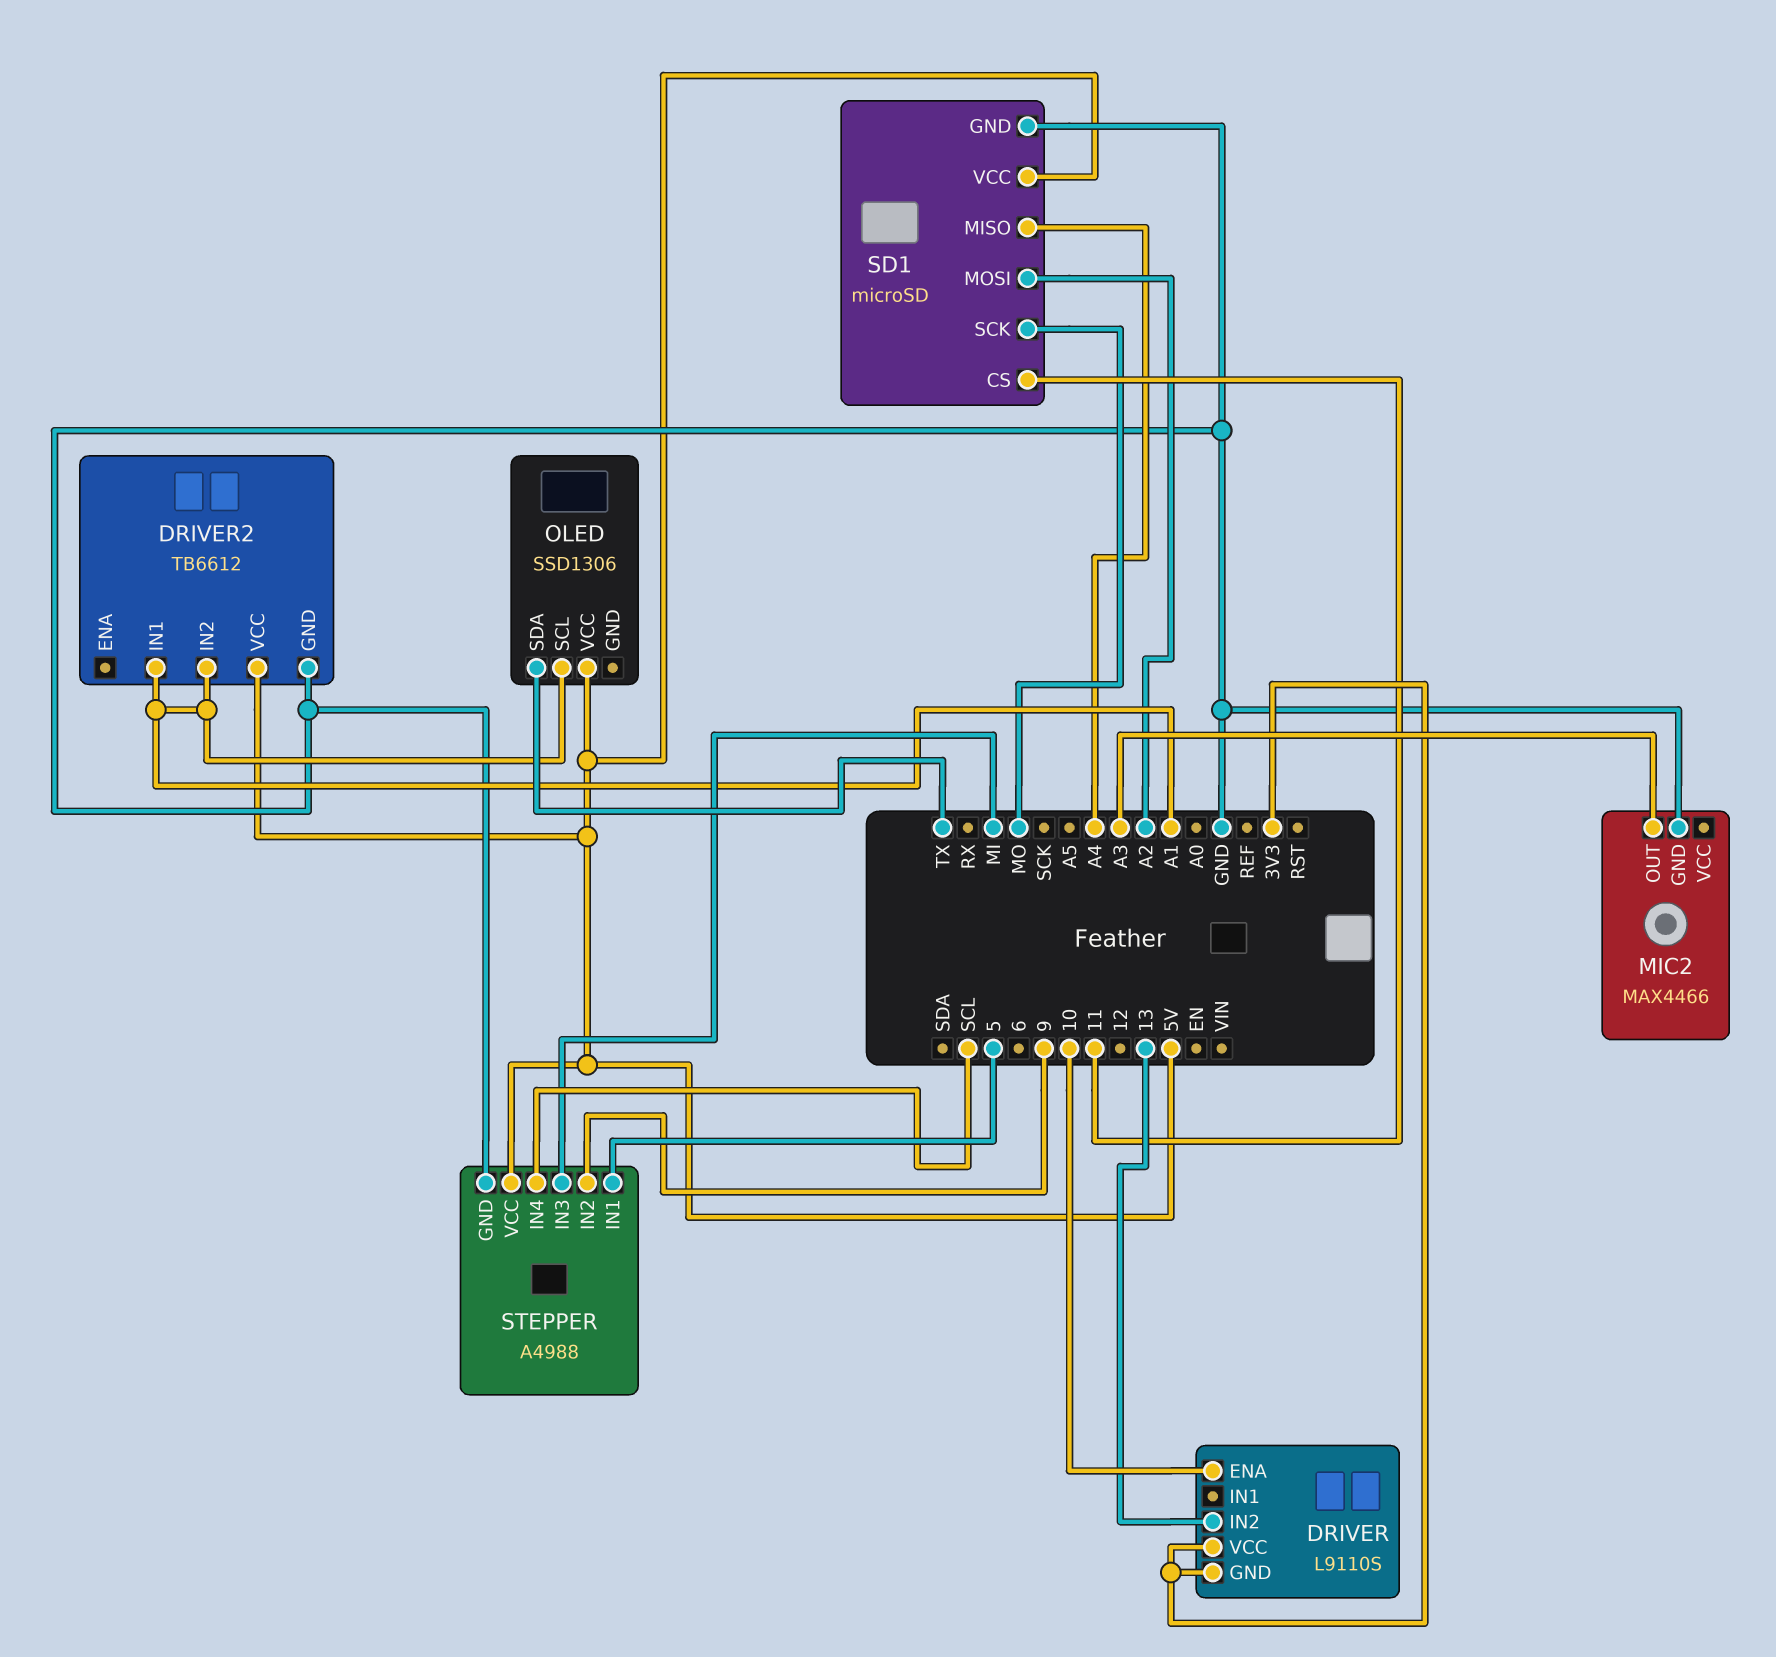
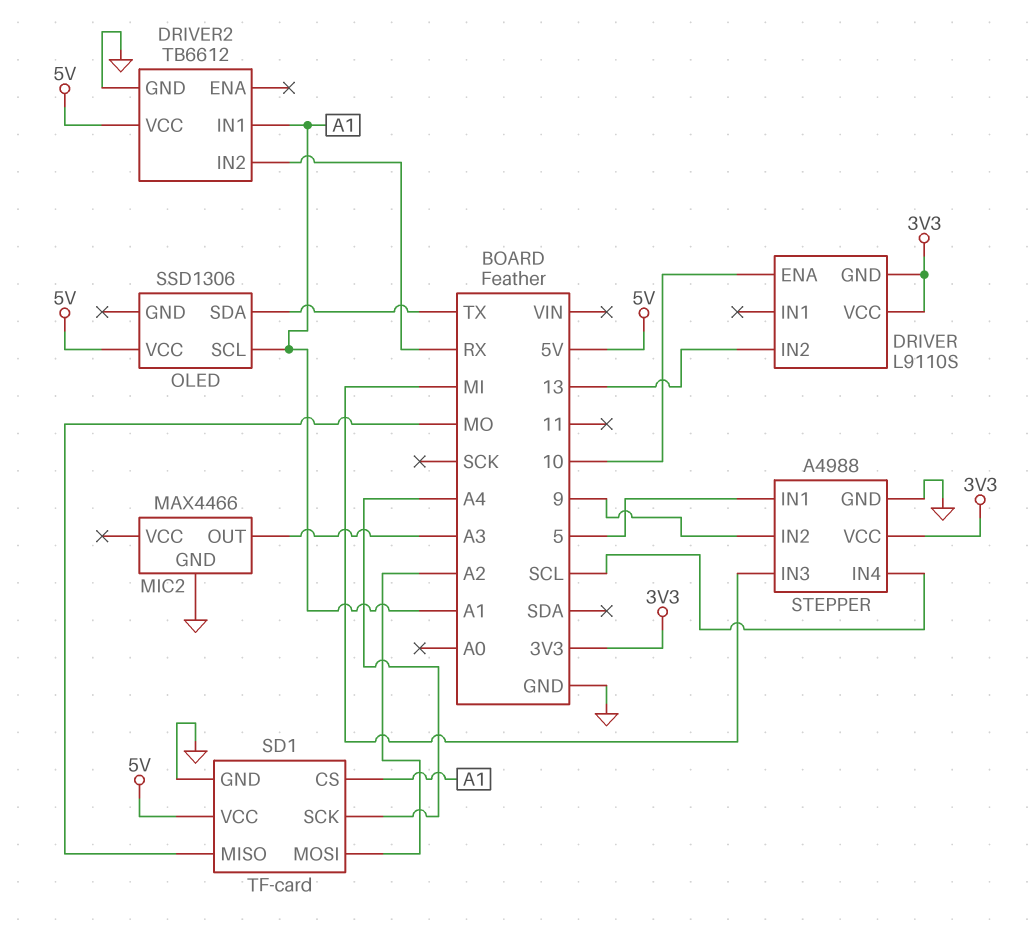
DRIVER2 pin IN2: A1 -> RX
SD1: microSD -> TF-card
SD1 pin CS: 11 -> A1
SD1 pin MISO: A4 -> MO
SD1 pin SCK: MO -> A4
STEPPER pin VCC: 5V -> 3V3

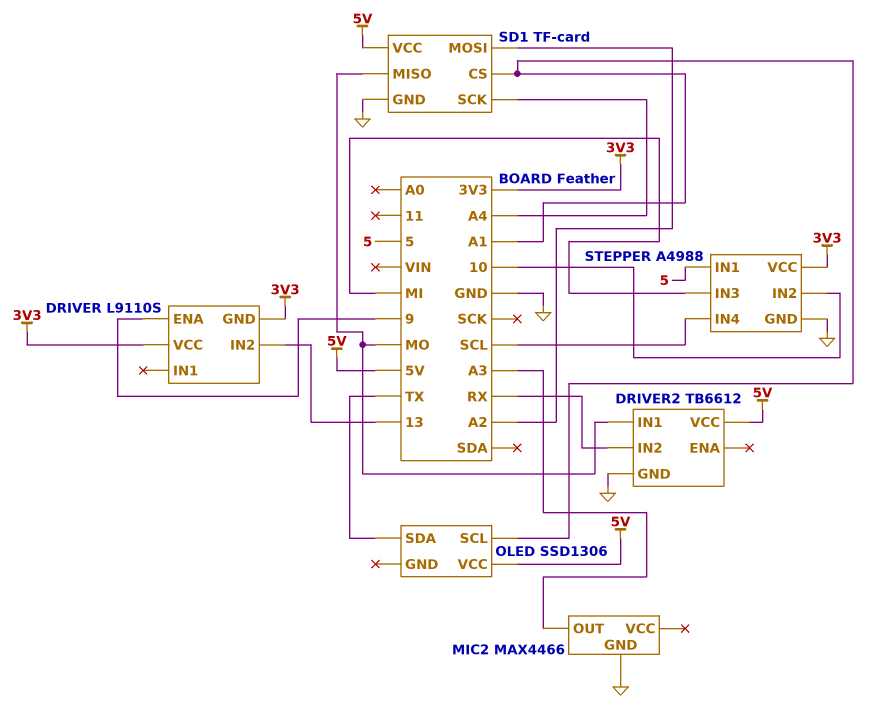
DRIVER pin ENA: 10 -> 9
DRIVER2 pin IN1: A1 -> MO
STEPPER pin IN2: 9 -> 10

